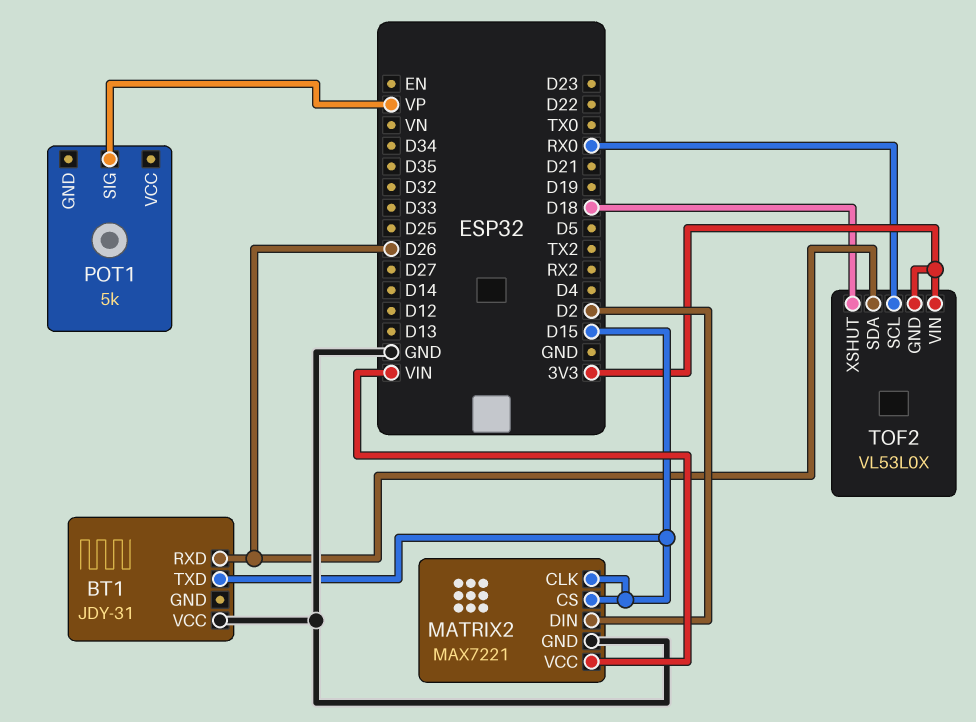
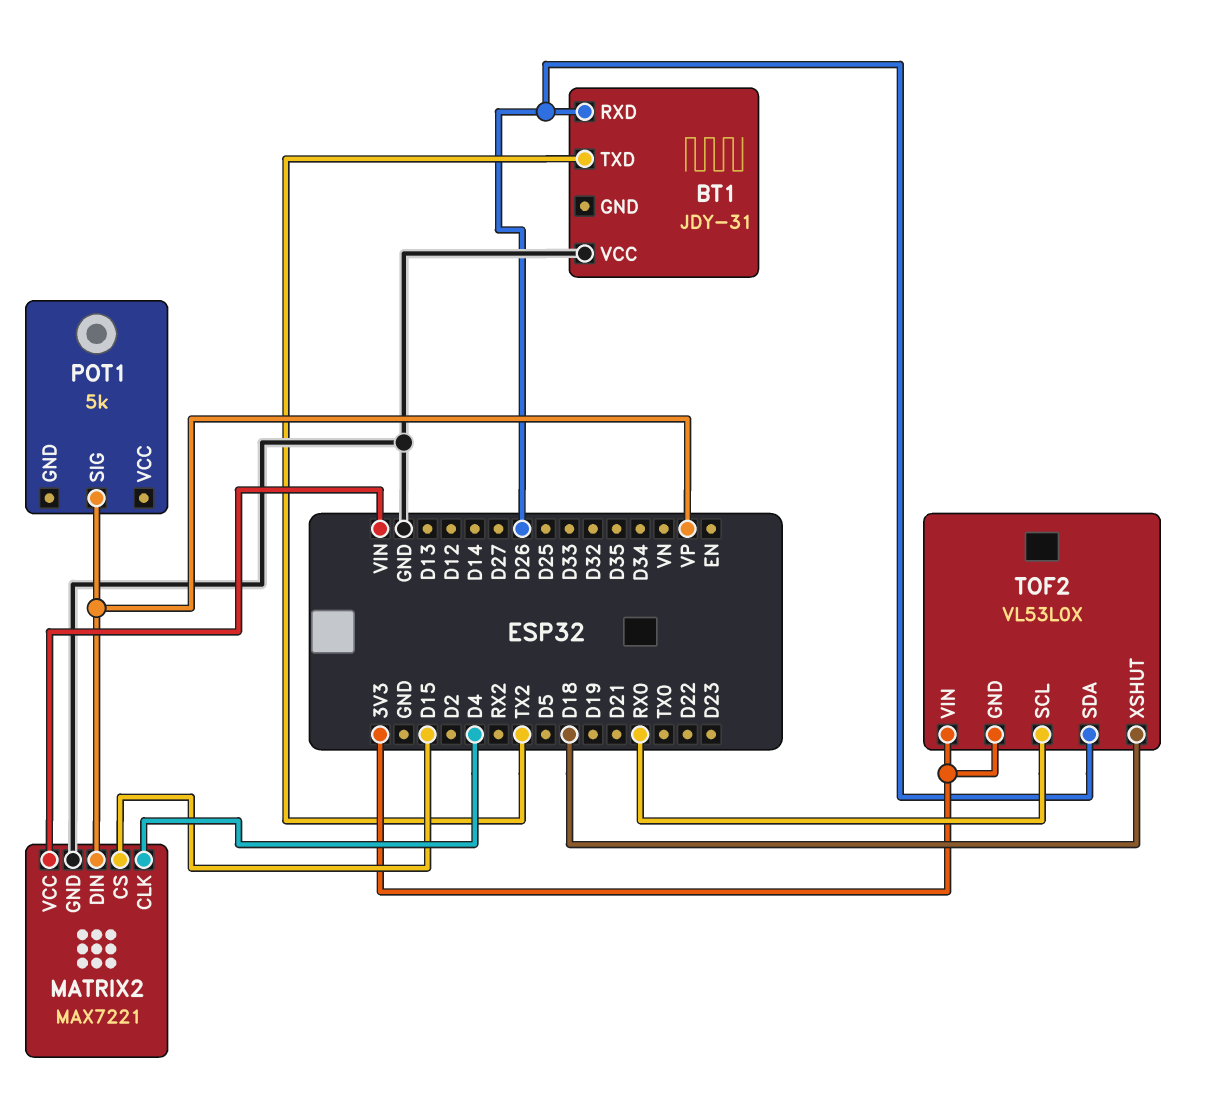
BT1 pin TXD: D15 -> TX2
MATRIX2 pin CLK: D15 -> D4
MATRIX2 pin DIN: D2 -> VP

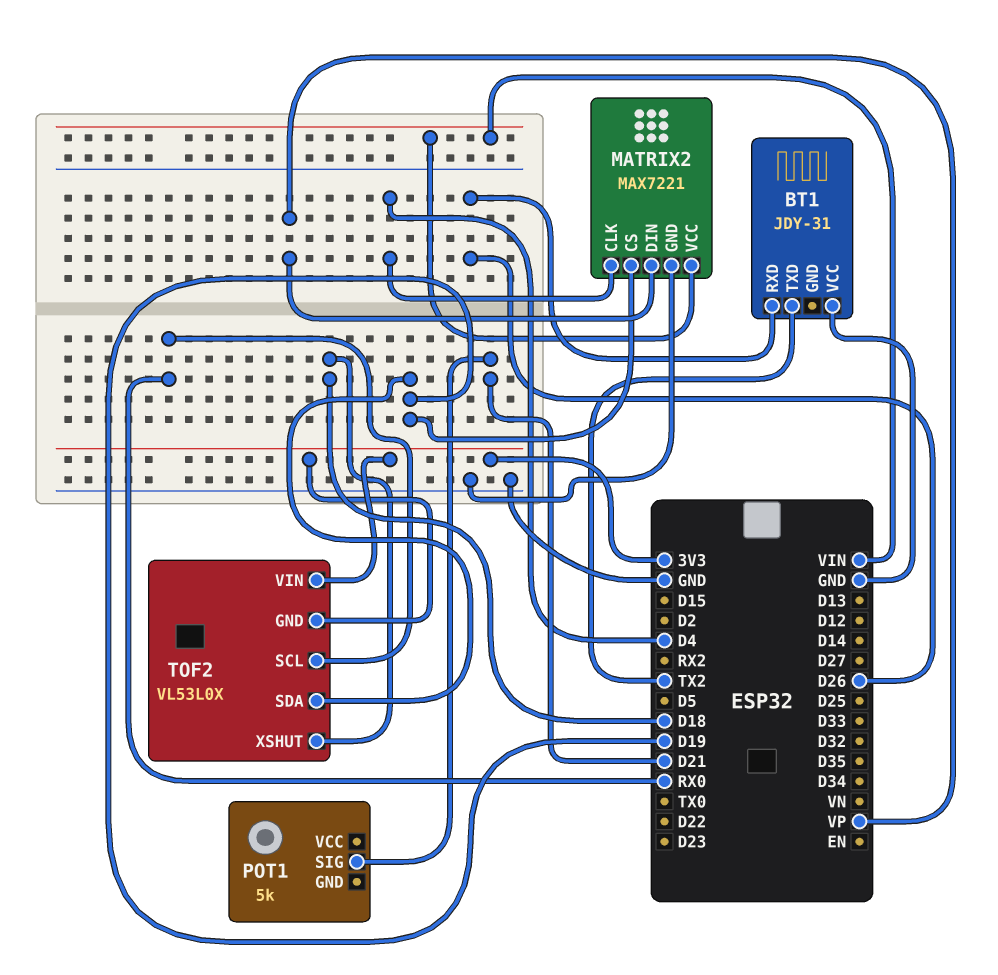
MATRIX2 pin CS: D15 -> D19
POT1 pin SIG: VP -> D21
TOF2 pin SDA: D26 -> D19

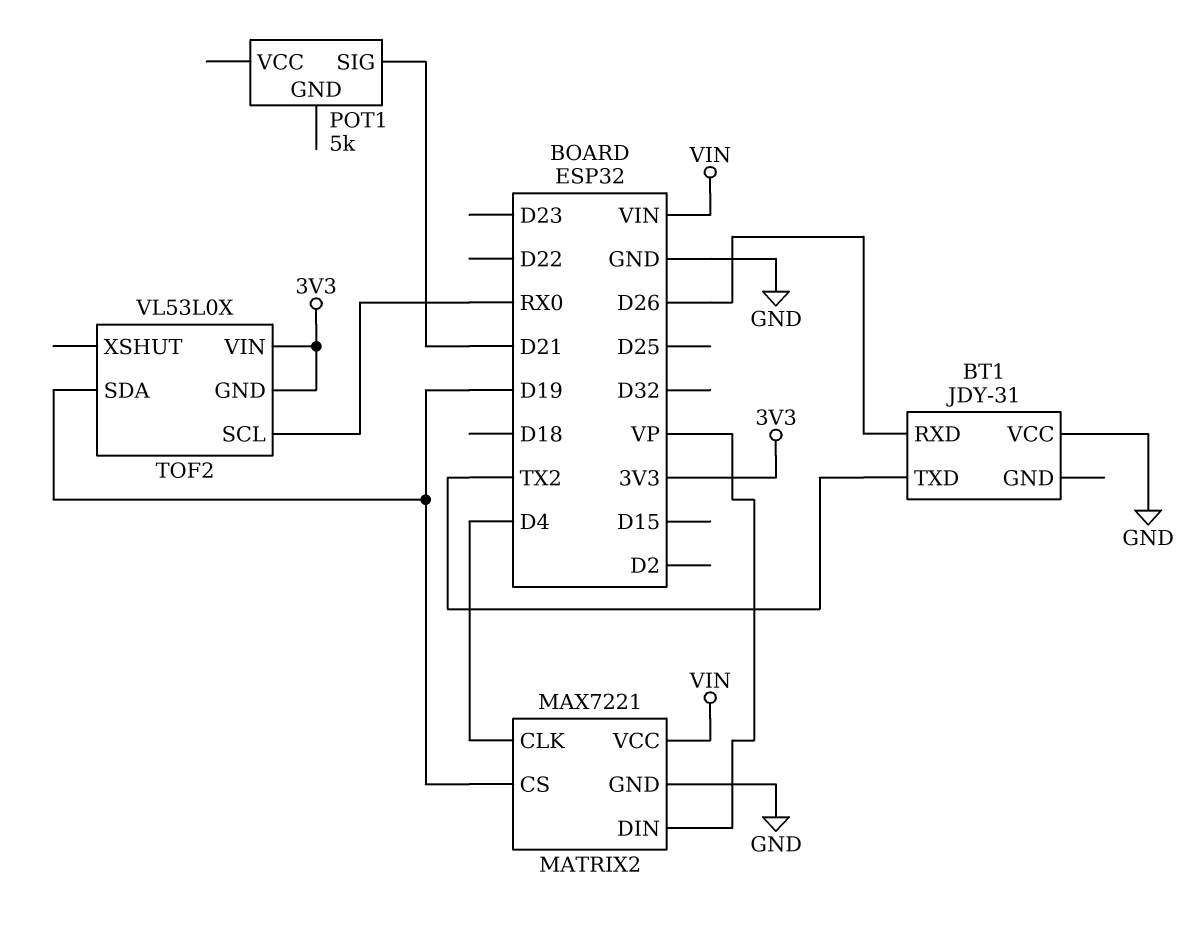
TOF2 pin XSHUT: D18 -> none

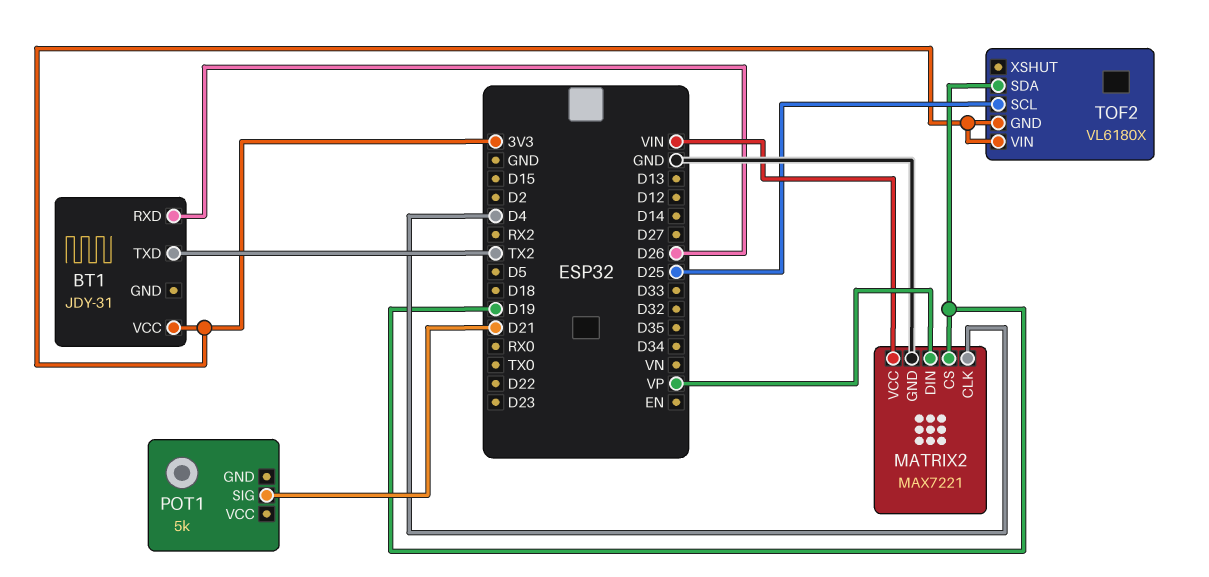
BT1 pin VCC: GND -> 3V3
TOF2: VL53L0X -> VL6180X
TOF2 pin SCL: RX0 -> D25

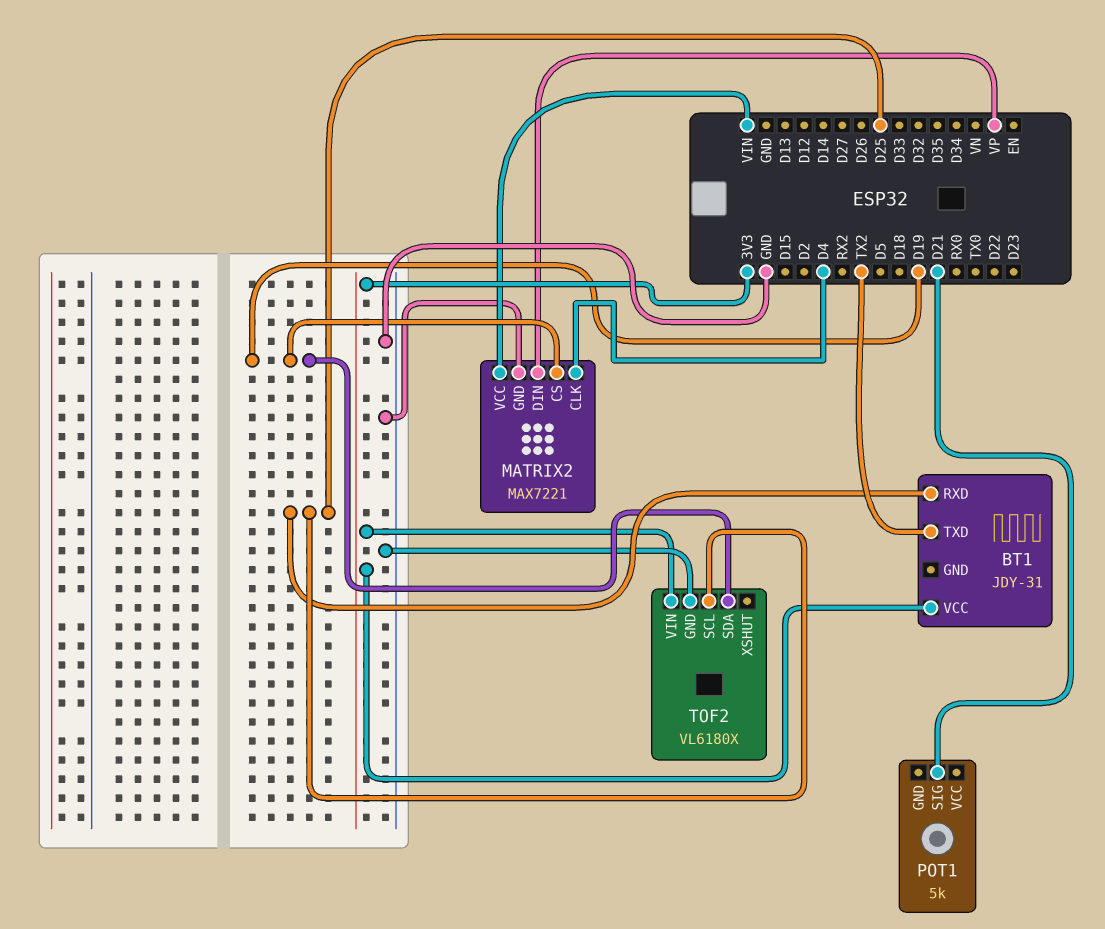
BT1 pin RXD: D26 -> D25
TOF2 pin GND: 3V3 -> GND

